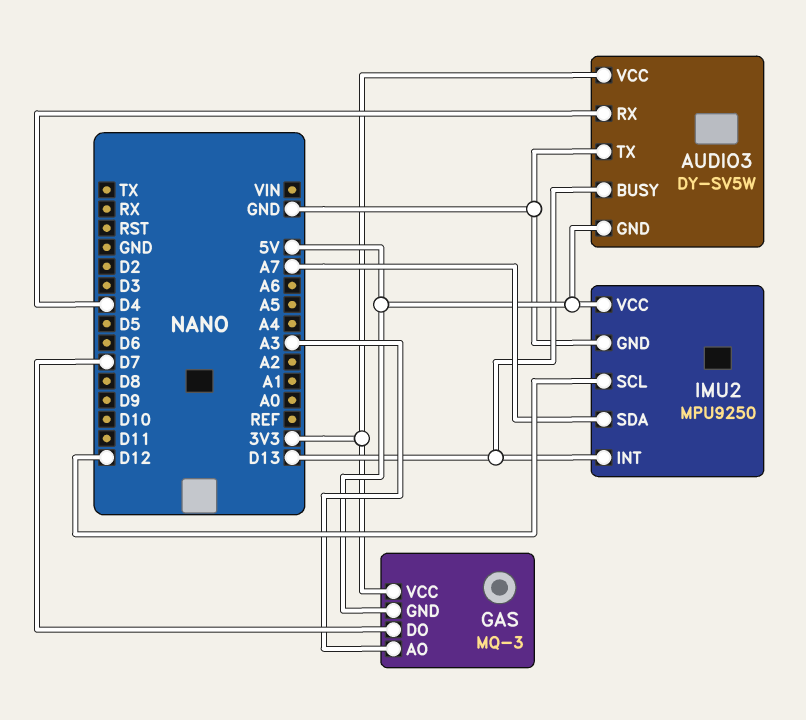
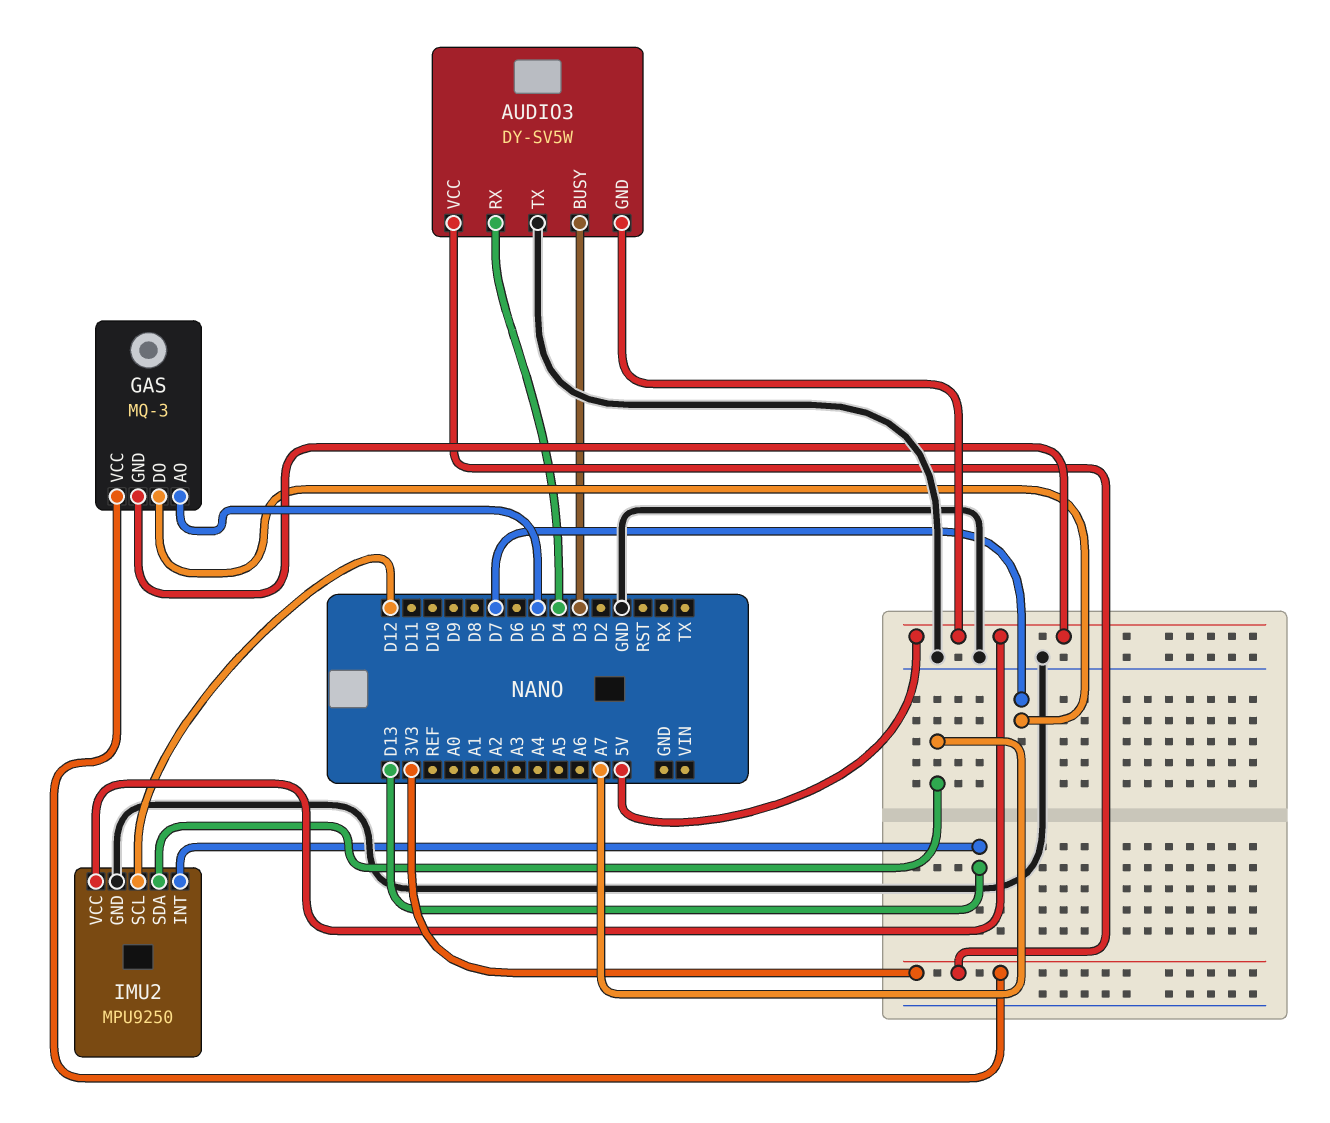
AUDIO3 pin BUSY: D13 -> D3
GAS pin AO: A3 -> D5

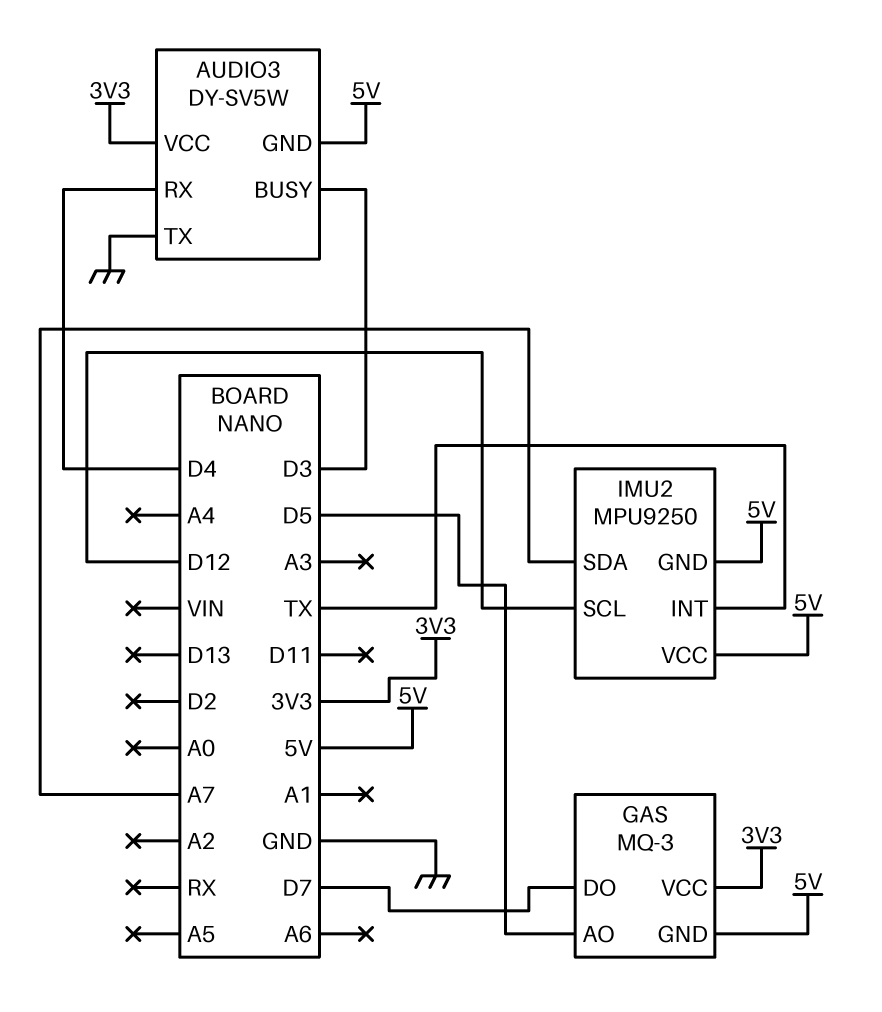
IMU2 pin GND: GND -> 5V
IMU2 pin INT: D13 -> TX

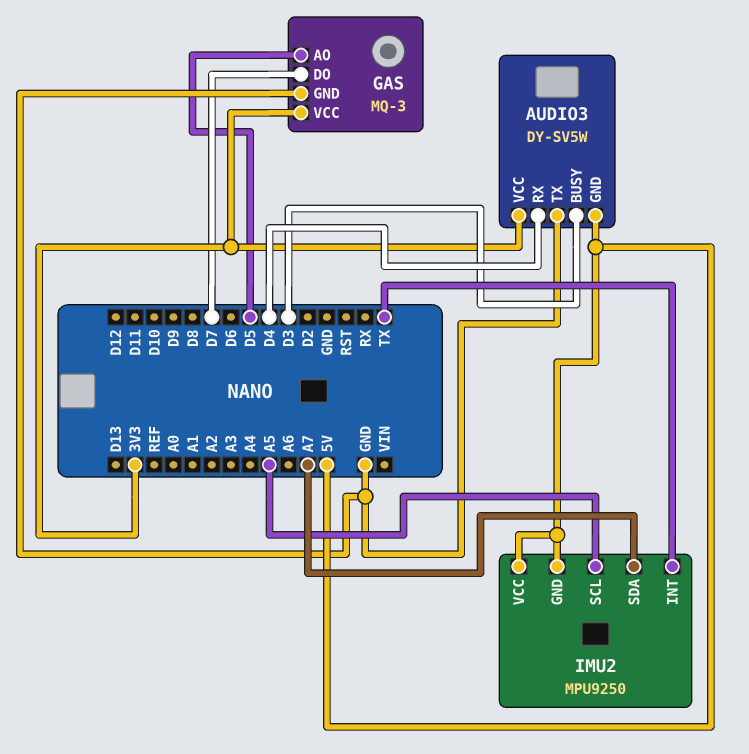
GAS pin GND: 5V -> GND
IMU2 pin SCL: D12 -> A5

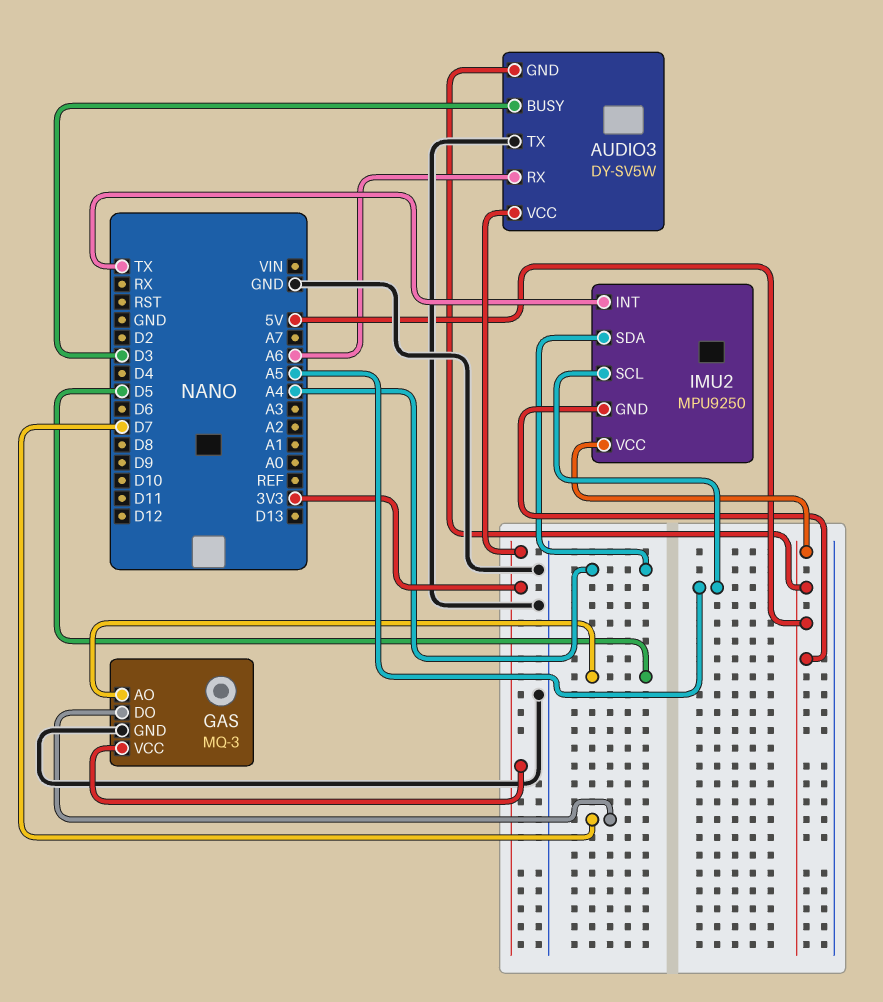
AUDIO3 pin RX: D4 -> A6
IMU2 pin SDA: A7 -> A4

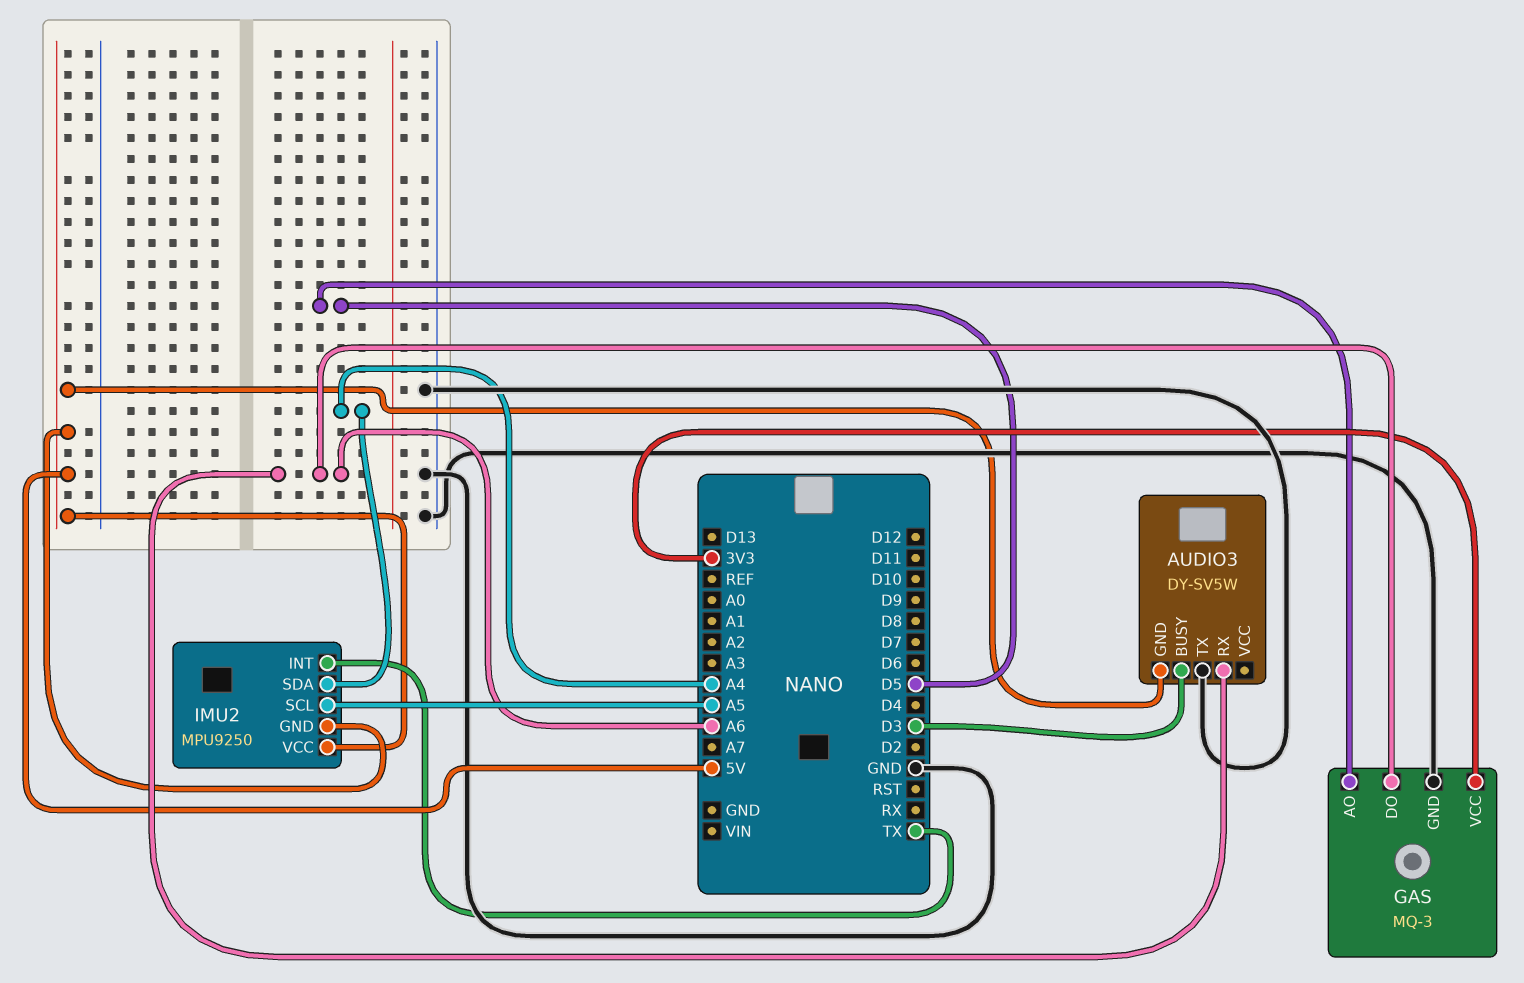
AUDIO3 pin VCC: 3V3 -> none
GAS pin DO: D7 -> A6

